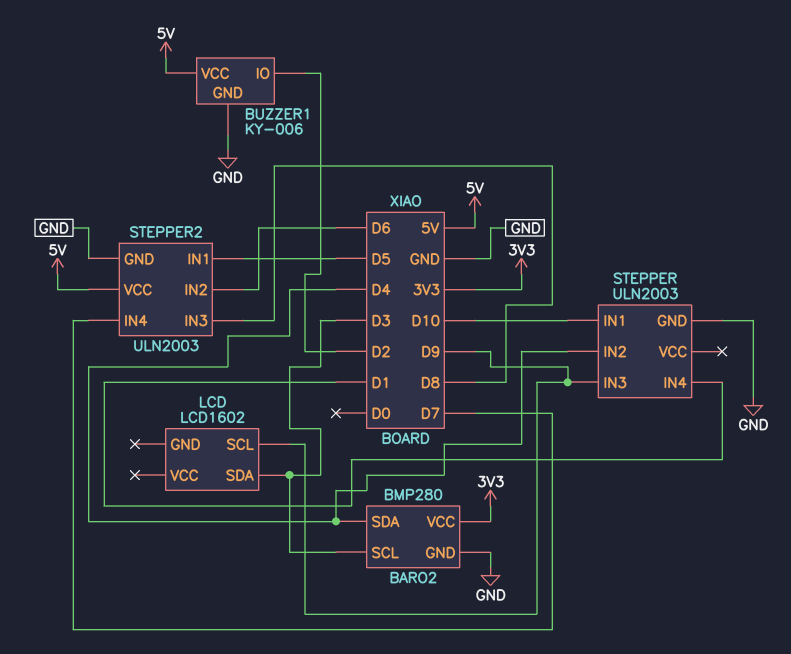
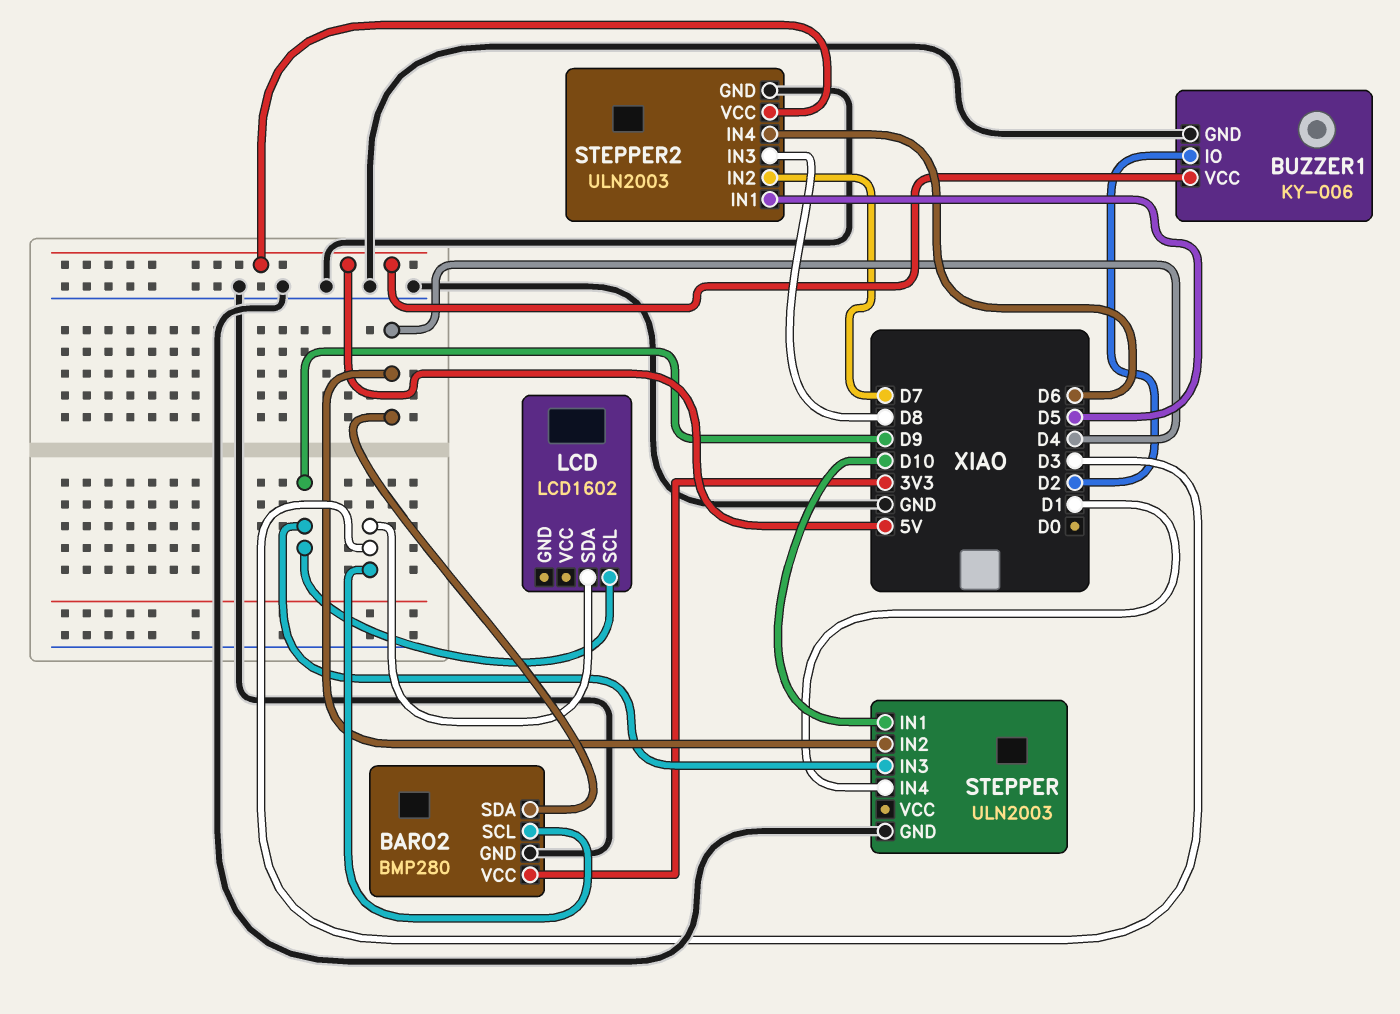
STEPPER2 pin IN2: D6 -> D7
STEPPER2 pin IN4: D7 -> D6

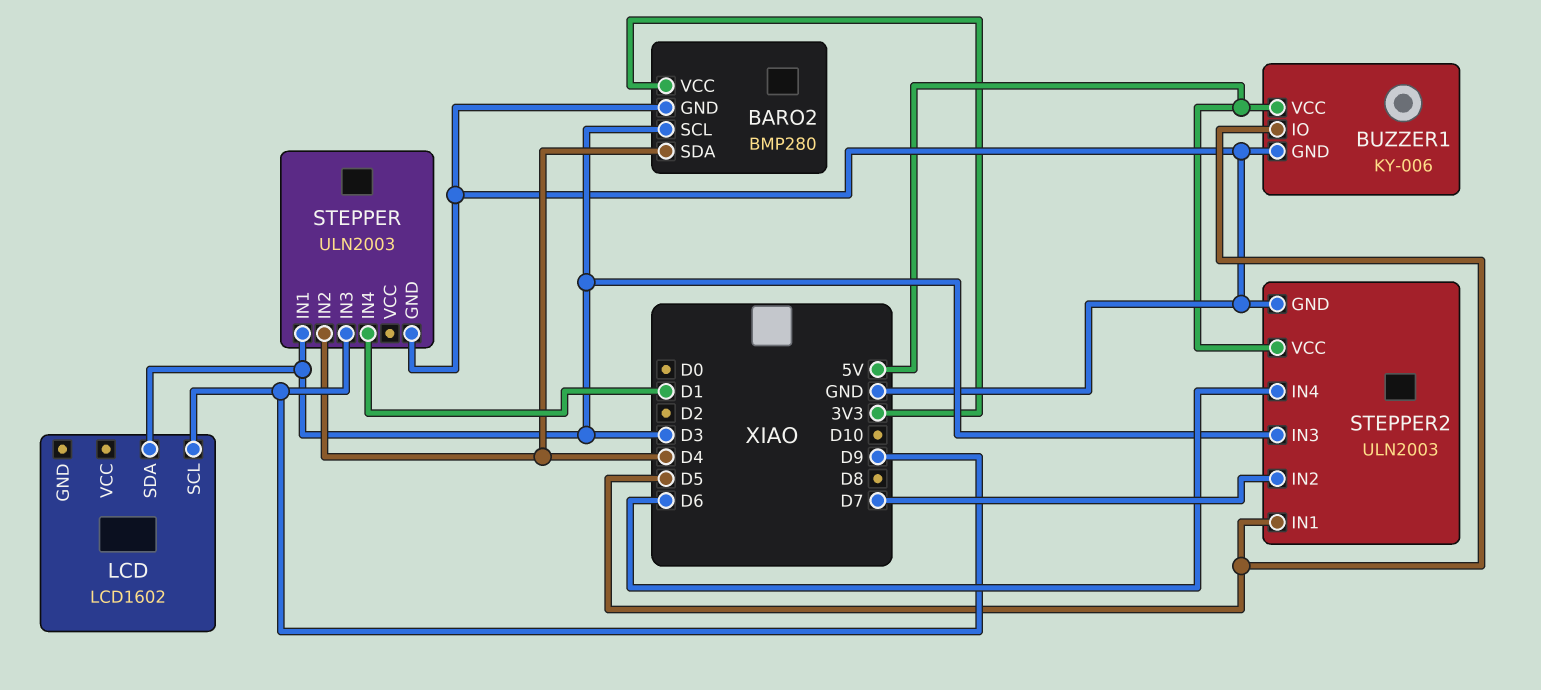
BUZZER1 pin IO: D2 -> D5
STEPPER pin IN1: D10 -> D3
STEPPER2 pin IN3: D8 -> D3

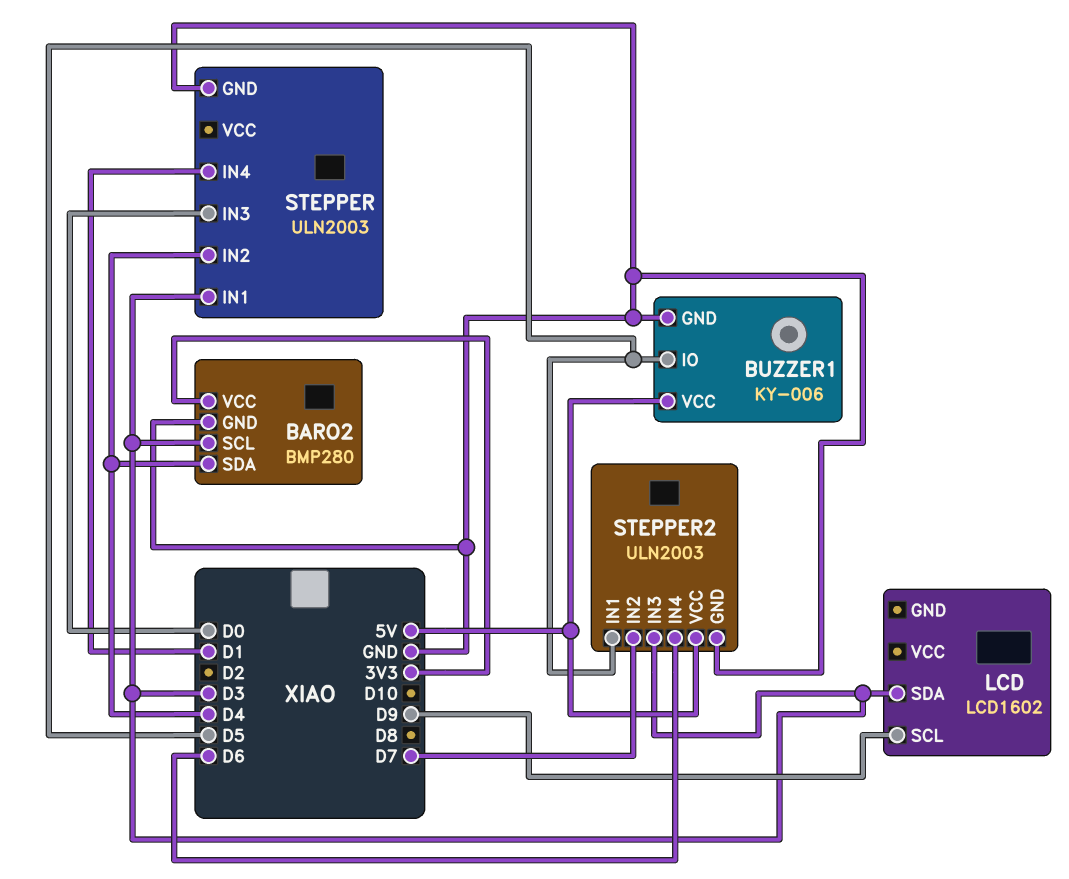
STEPPER pin IN3: D9 -> D0

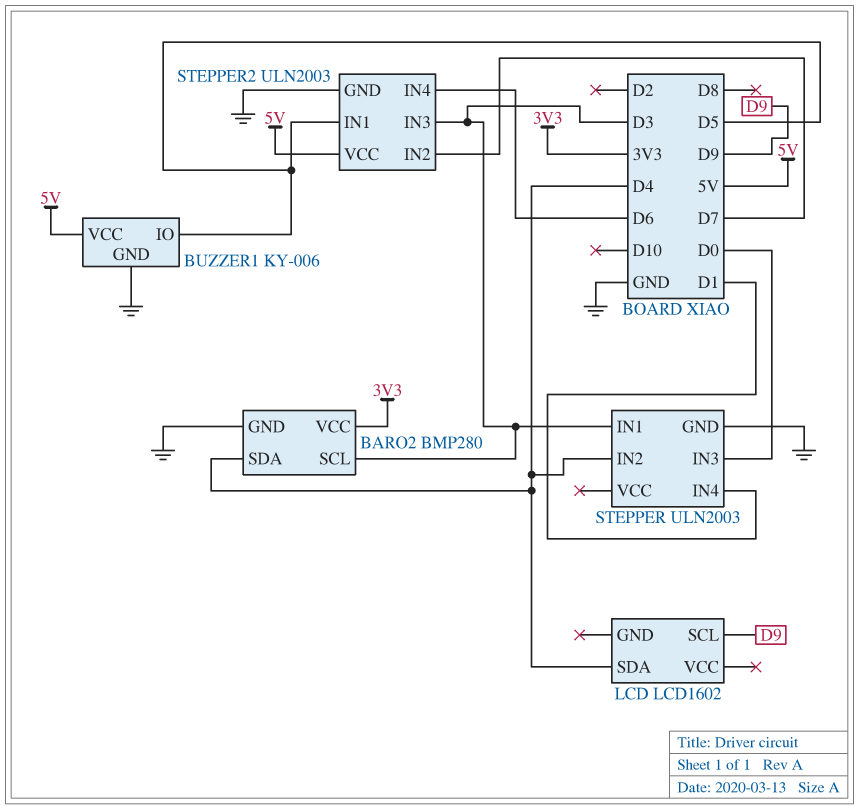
LCD pin SDA: D3 -> D4

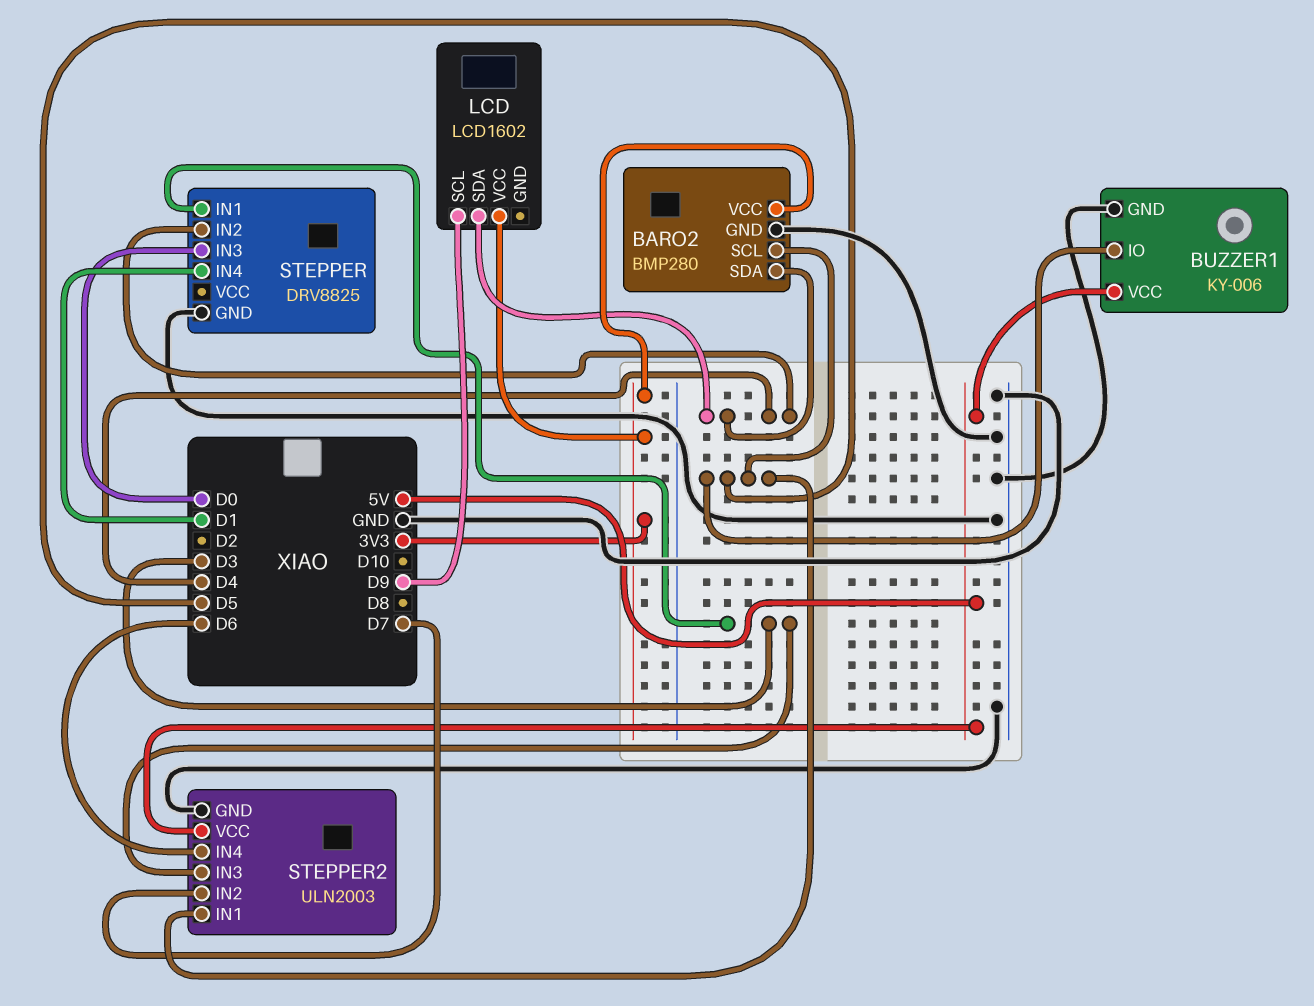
BARO2 pin SCL: D3 -> D5
LCD pin VCC: none -> 3V3
STEPPER: ULN2003 -> DRV8825

